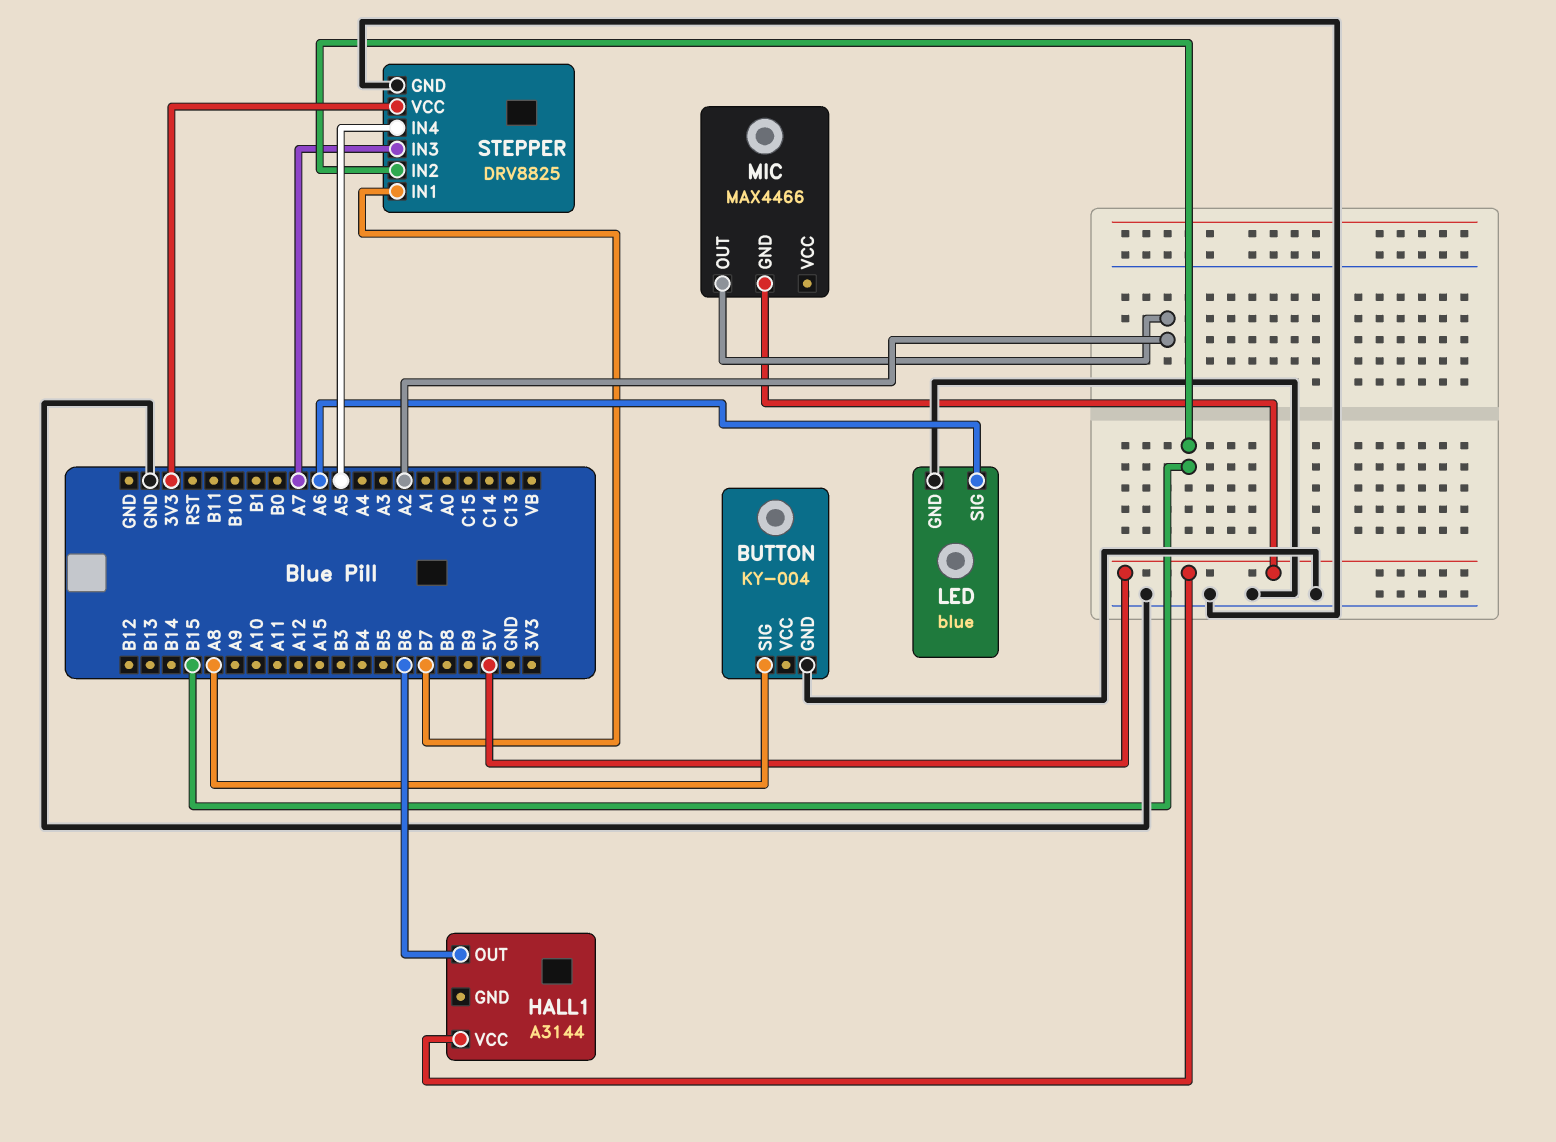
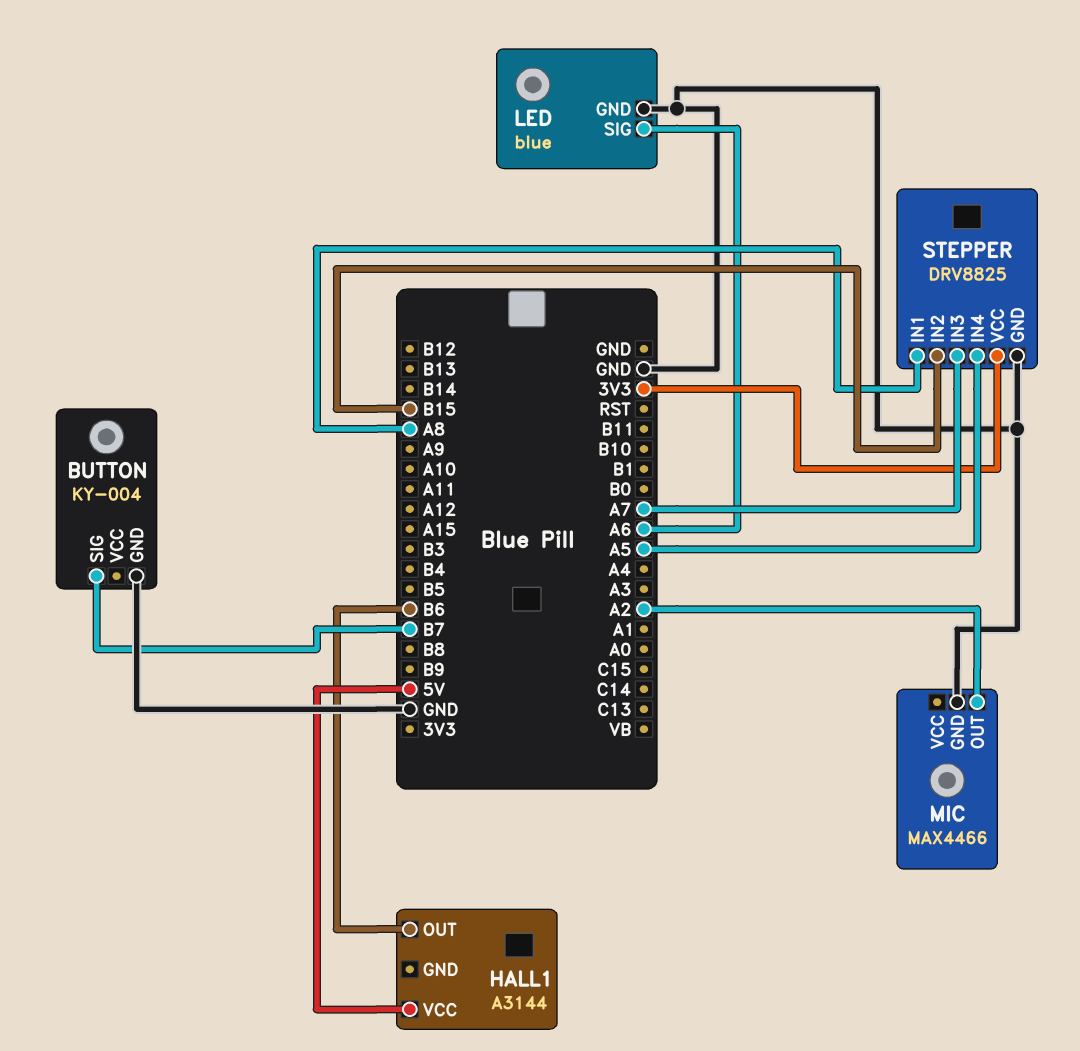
BUTTON pin SIG: A8 -> B7
MIC pin GND: 5V -> GND
STEPPER pin IN1: B7 -> A8

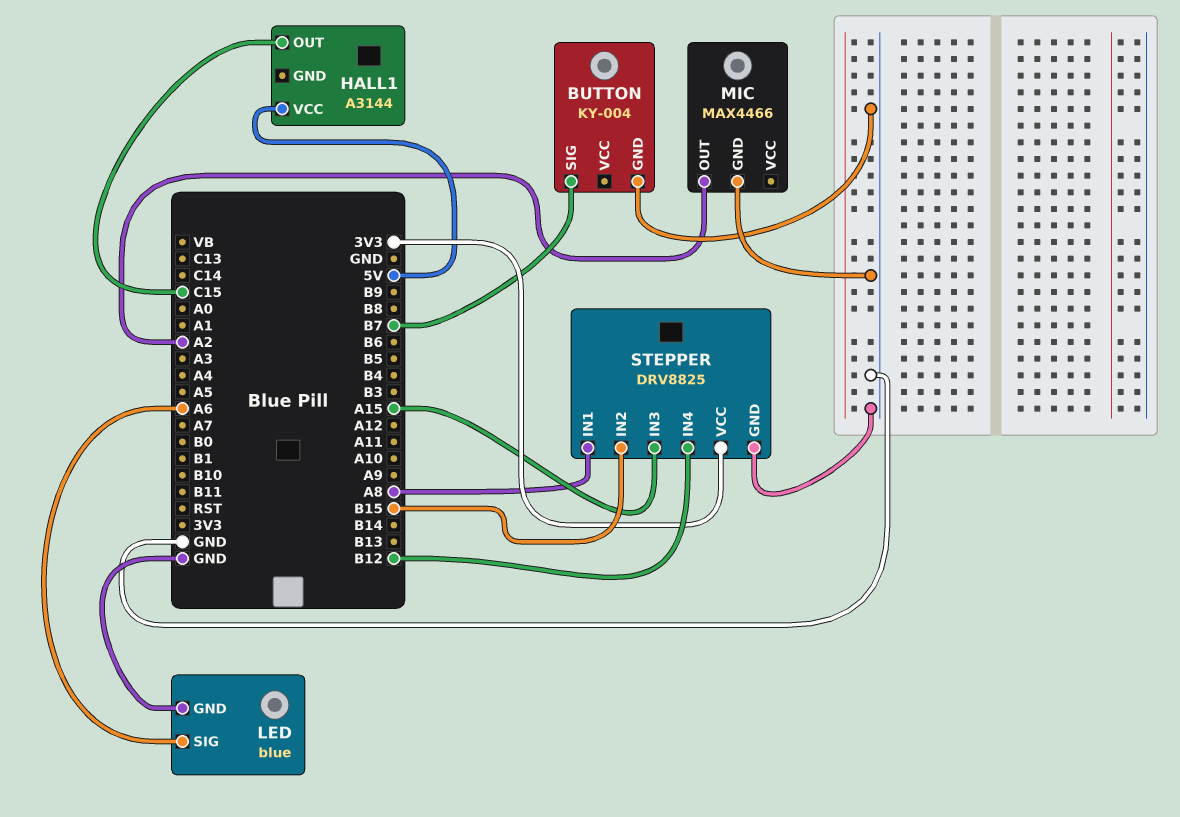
HALL1 pin OUT: B6 -> C15
STEPPER pin IN3: A7 -> A15
STEPPER pin IN4: A5 -> B12

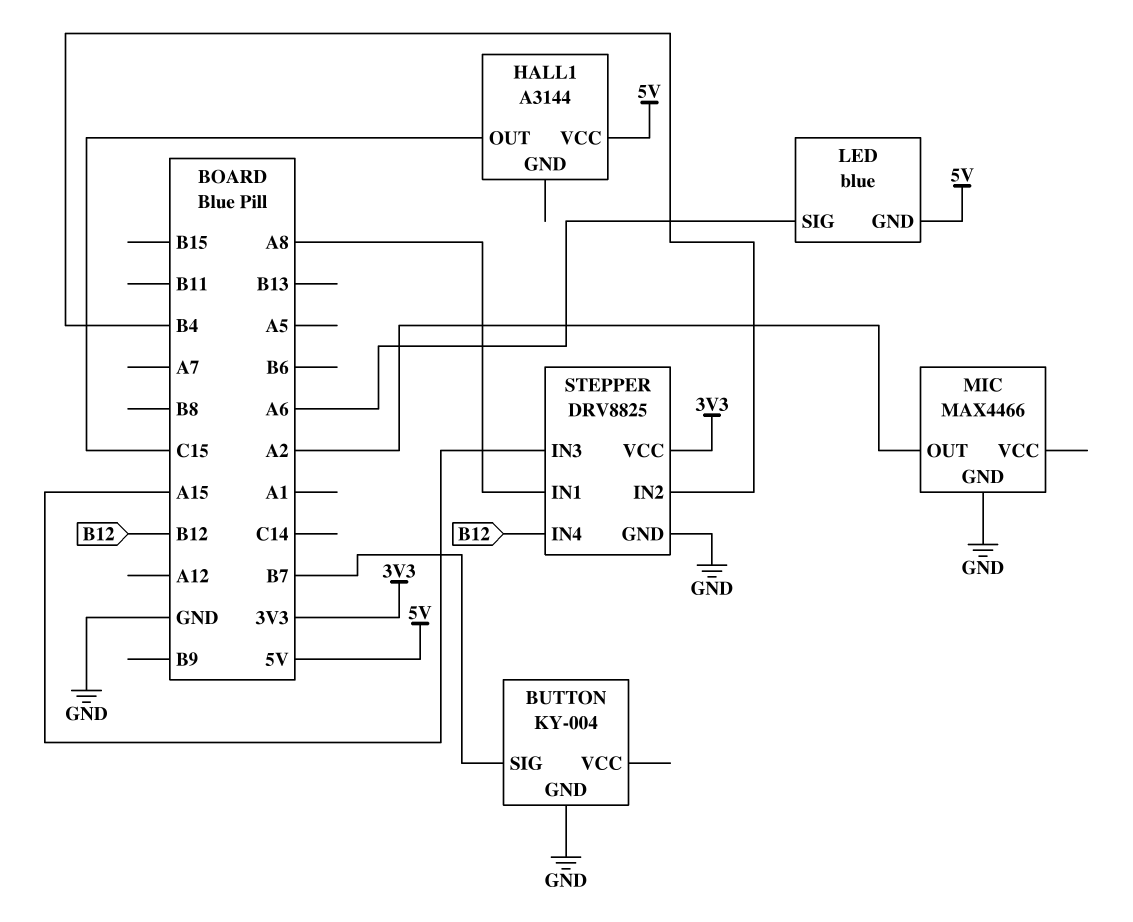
LED pin GND: GND -> 5V
STEPPER pin IN2: B15 -> B4

